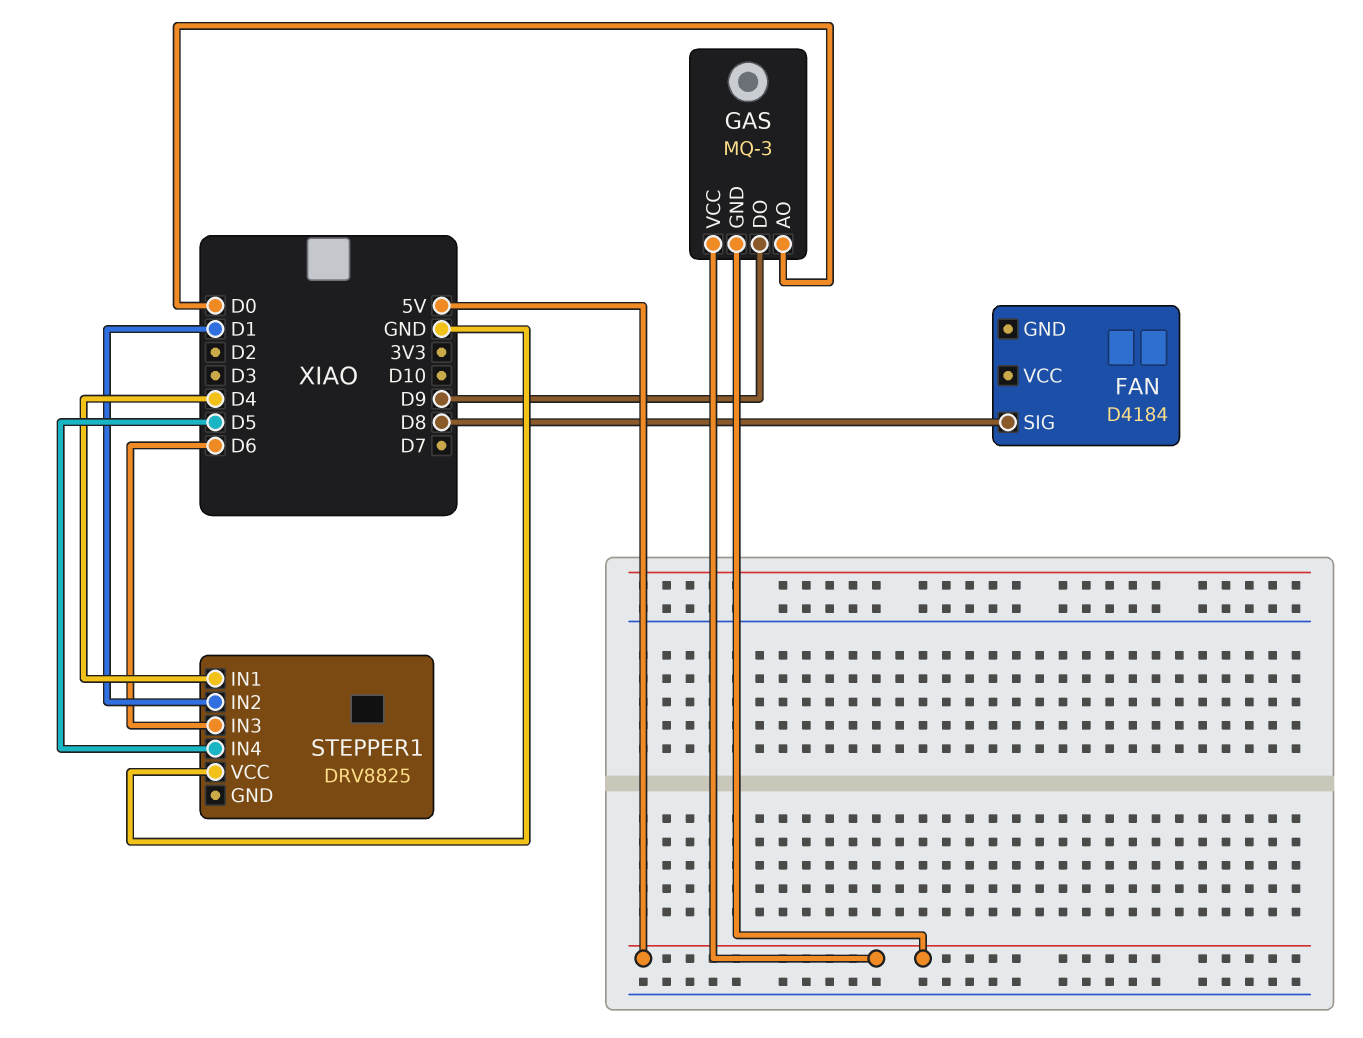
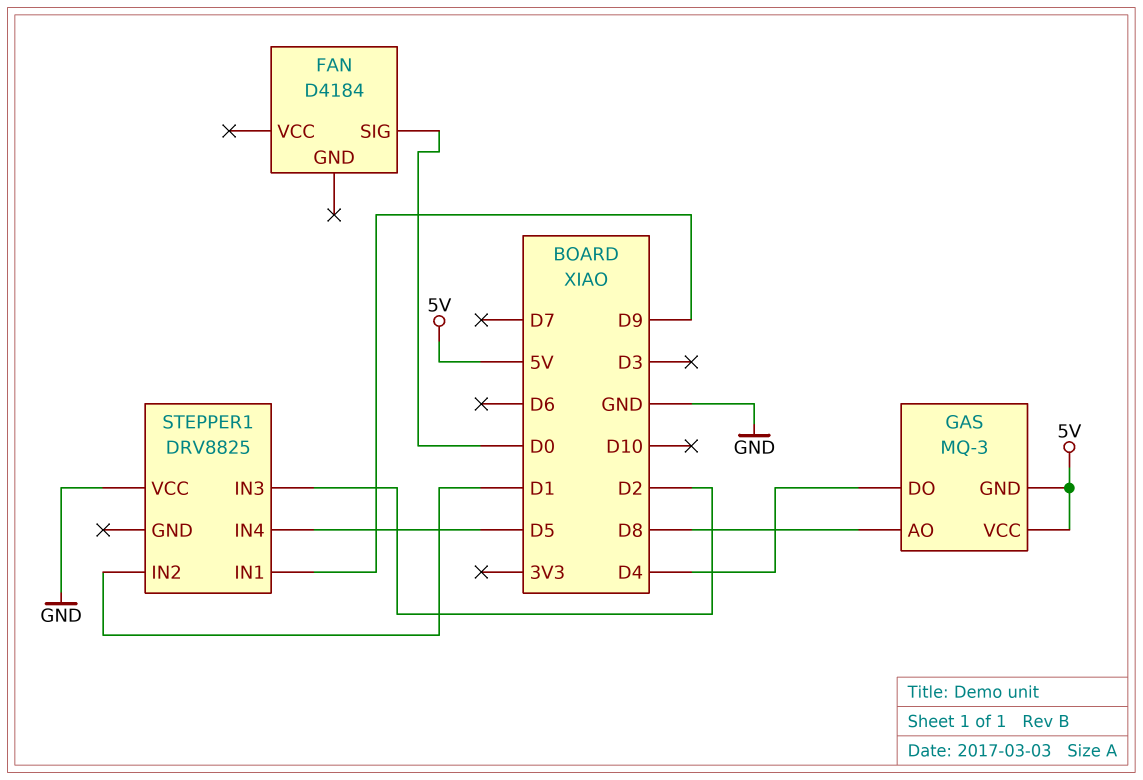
FAN pin SIG: D8 -> D0
GAS pin AO: D0 -> D8
GAS pin DO: D9 -> D4
STEPPER1 pin IN1: D4 -> D9
STEPPER1 pin IN3: D6 -> D2

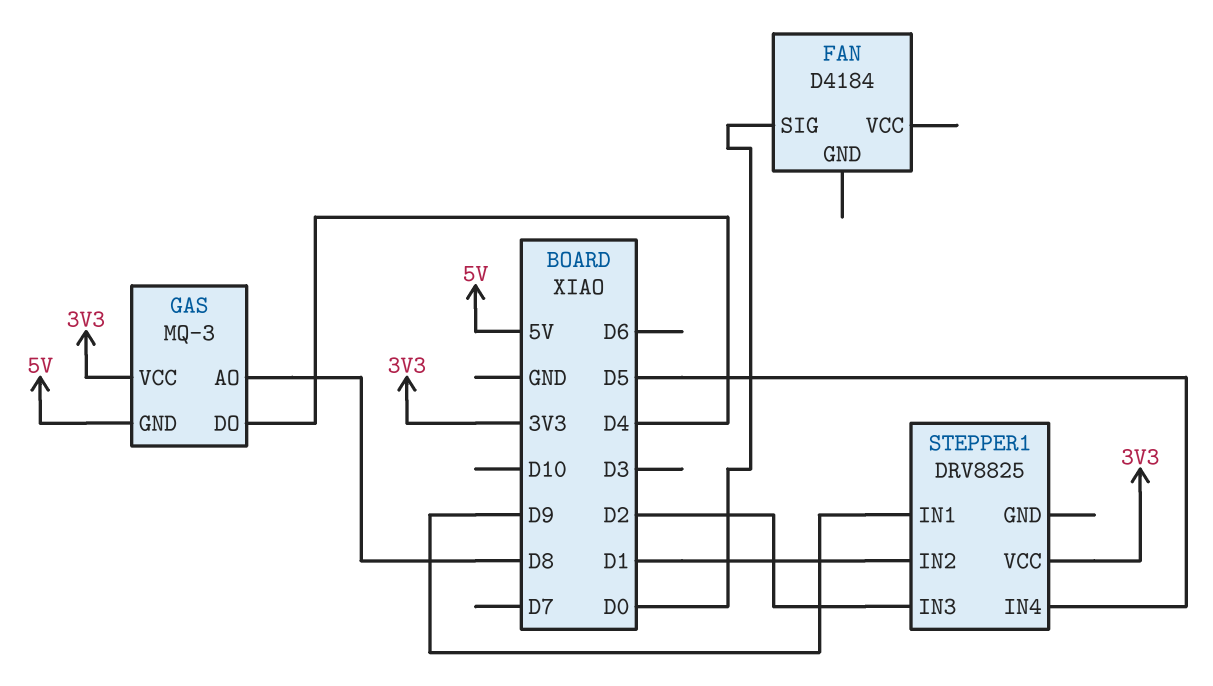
GAS pin VCC: 5V -> 3V3
STEPPER1 pin VCC: GND -> 3V3

